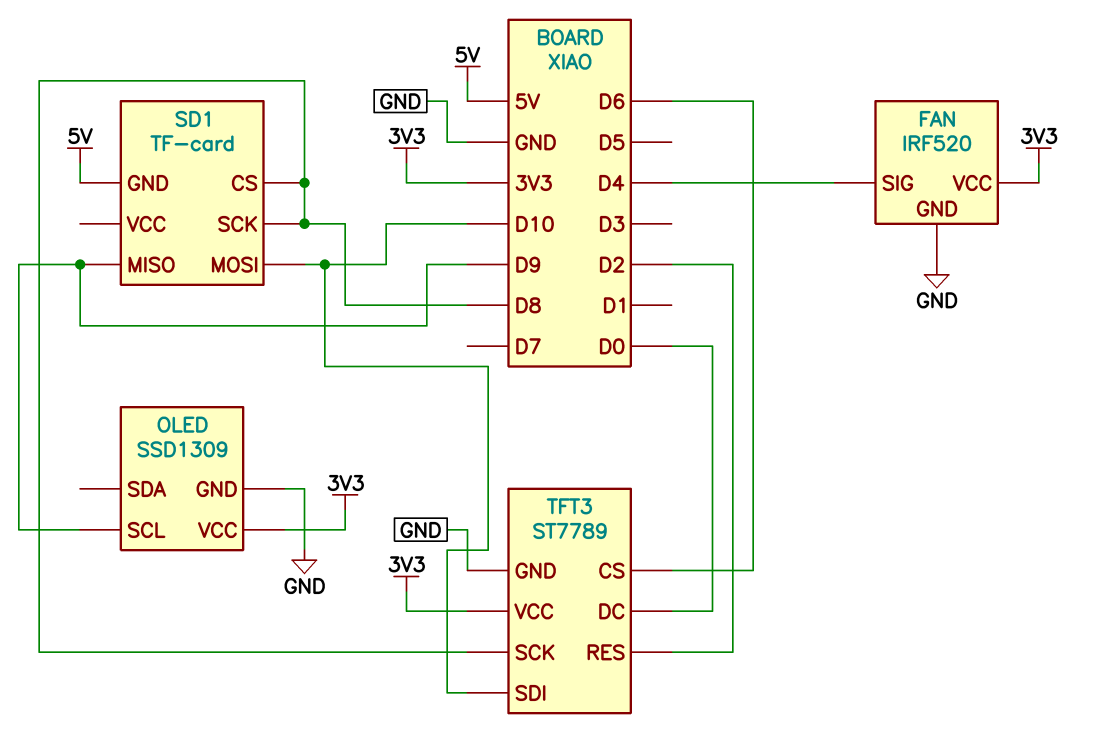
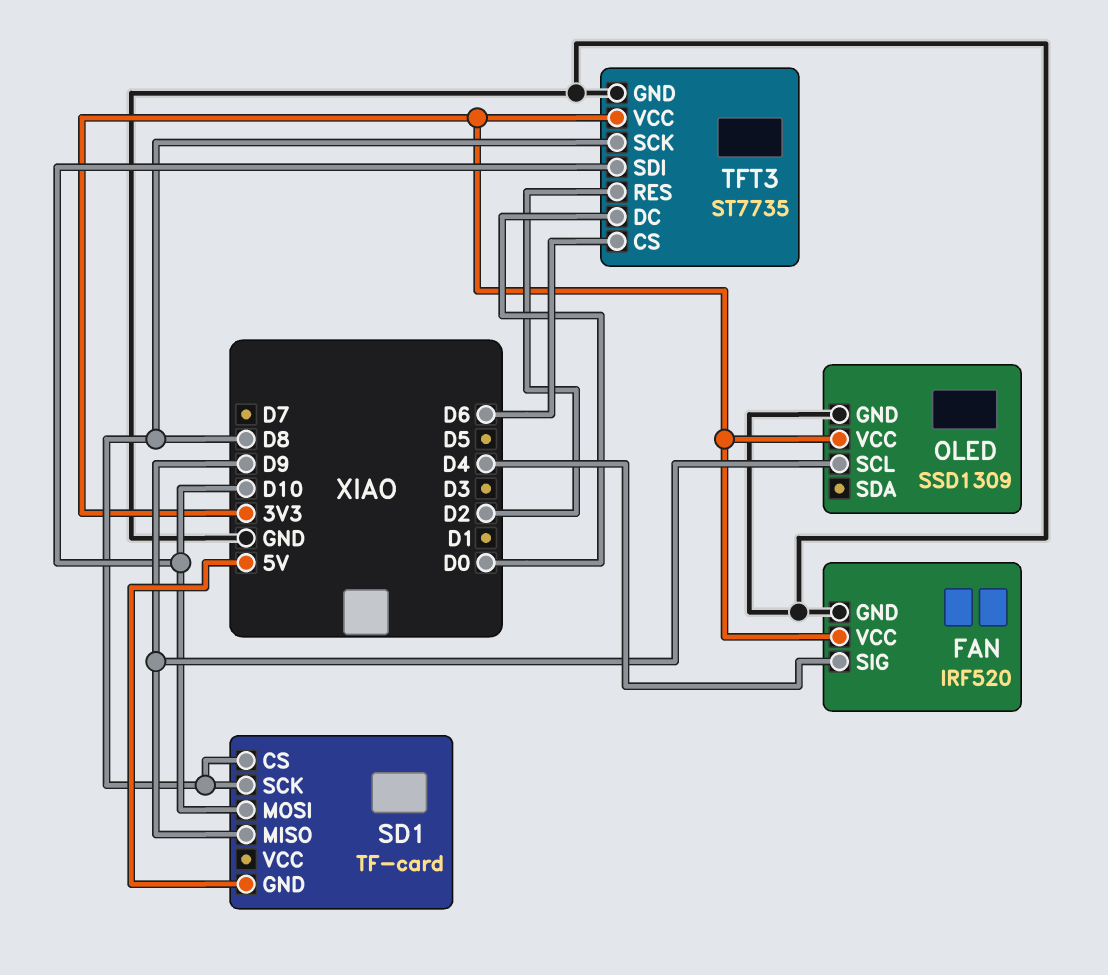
TFT3: ST7789 -> ST7735

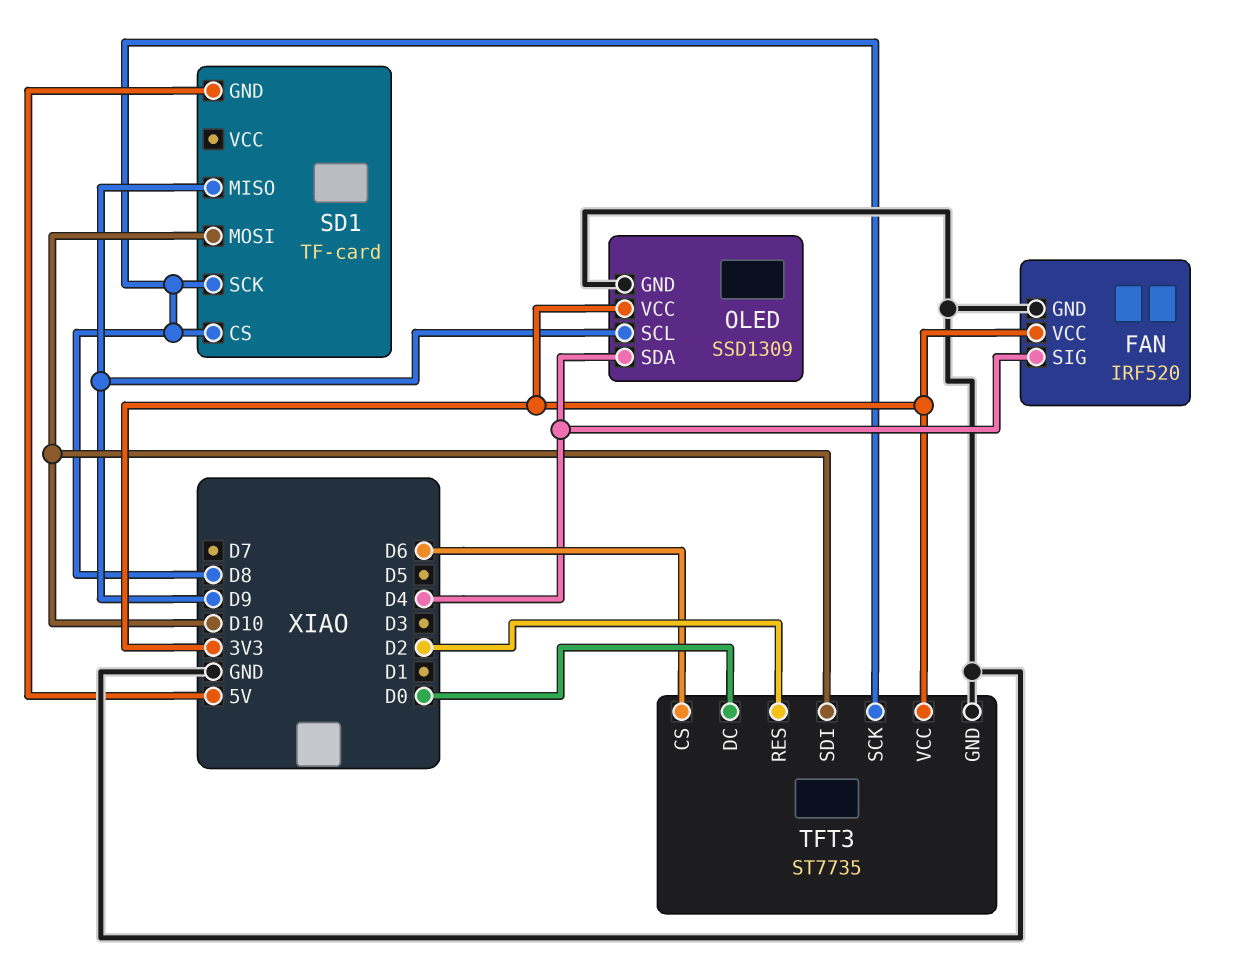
OLED pin SDA: none -> D4

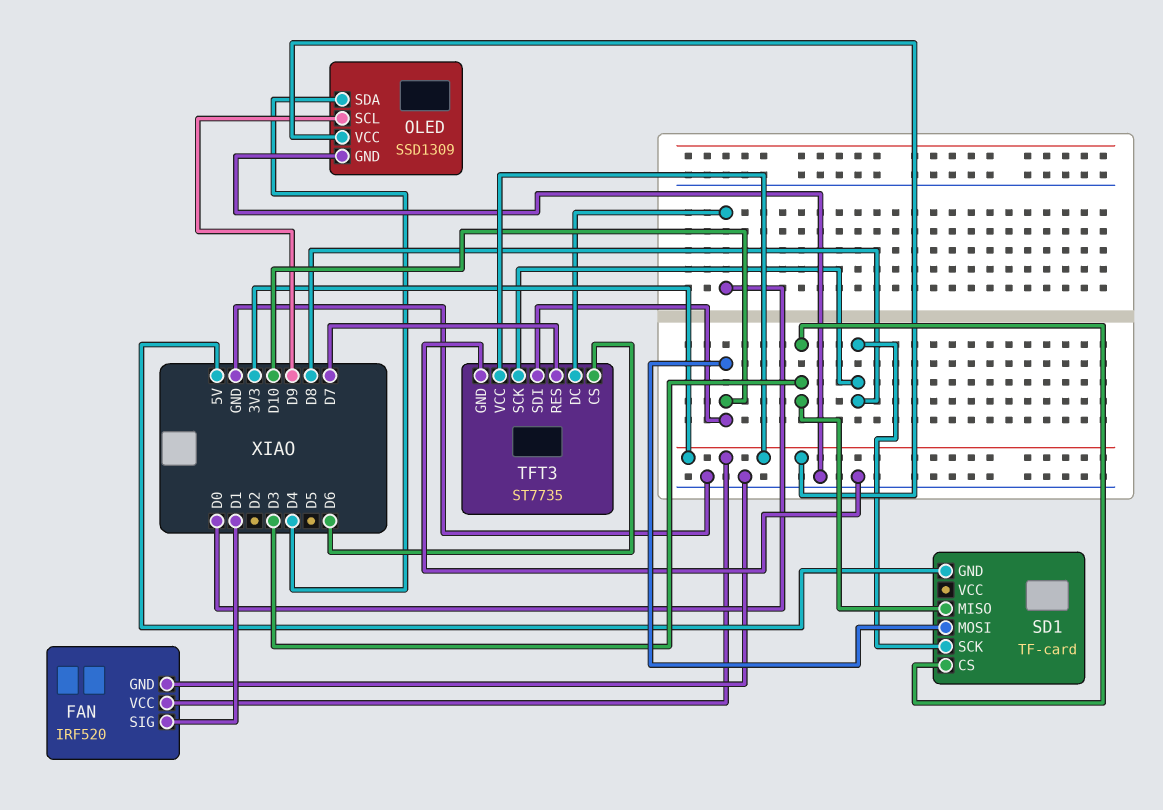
FAN pin SIG: D4 -> D1
SD1 pin CS: D8 -> D3
SD1 pin MISO: D9 -> D3
TFT3 pin RES: D2 -> D7

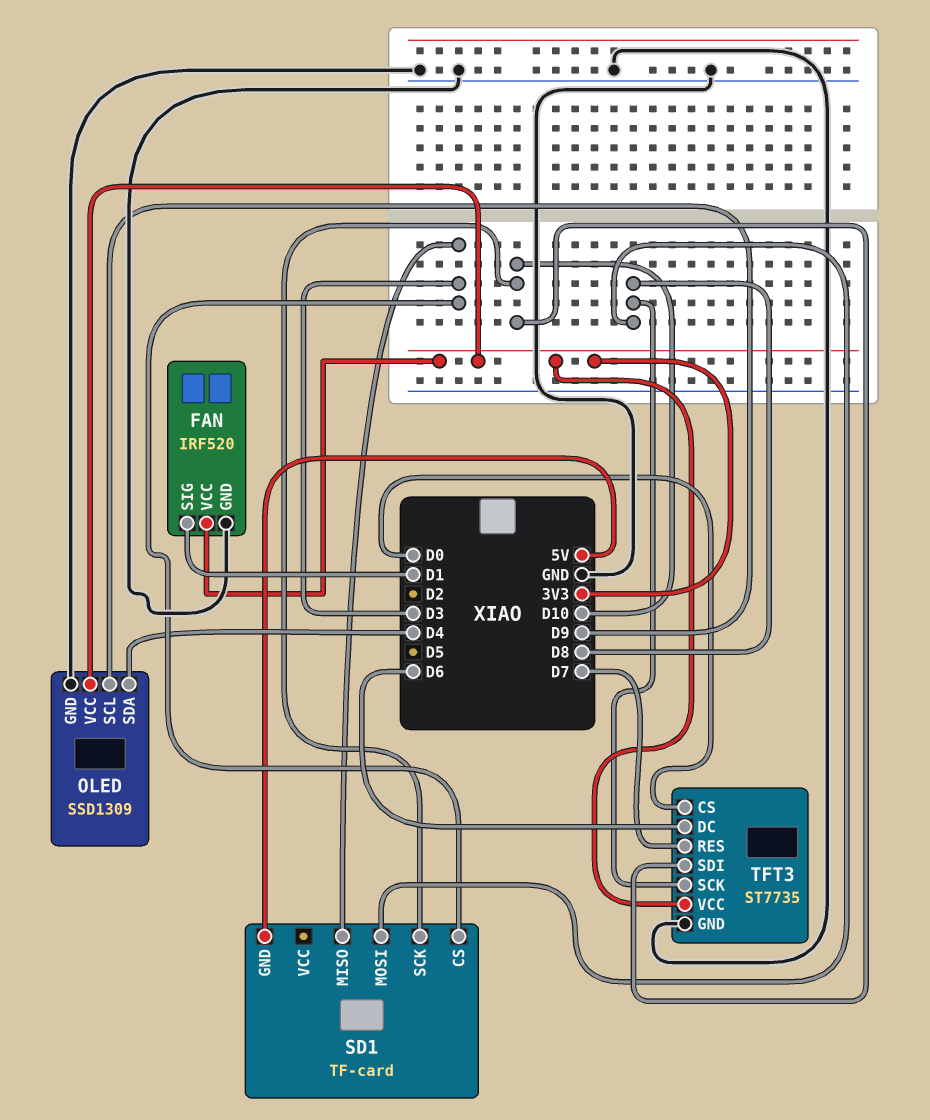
SD1 pin MOSI: D10 -> D8
SD1 pin SCK: D8 -> D10
TFT3 pin CS: D6 -> D0
TFT3 pin DC: D0 -> D6

